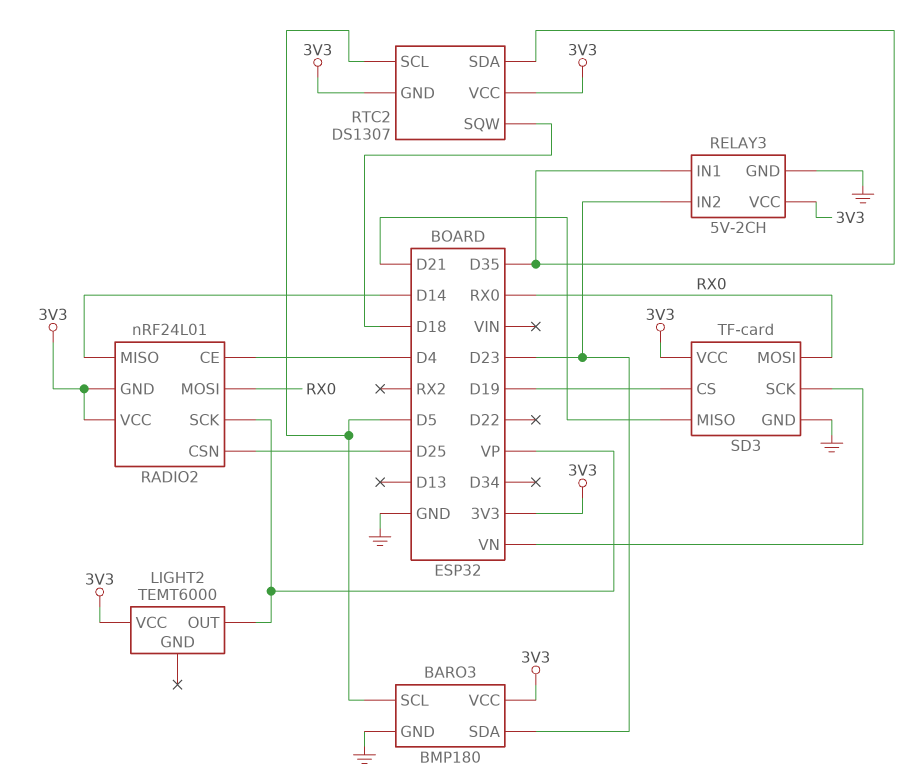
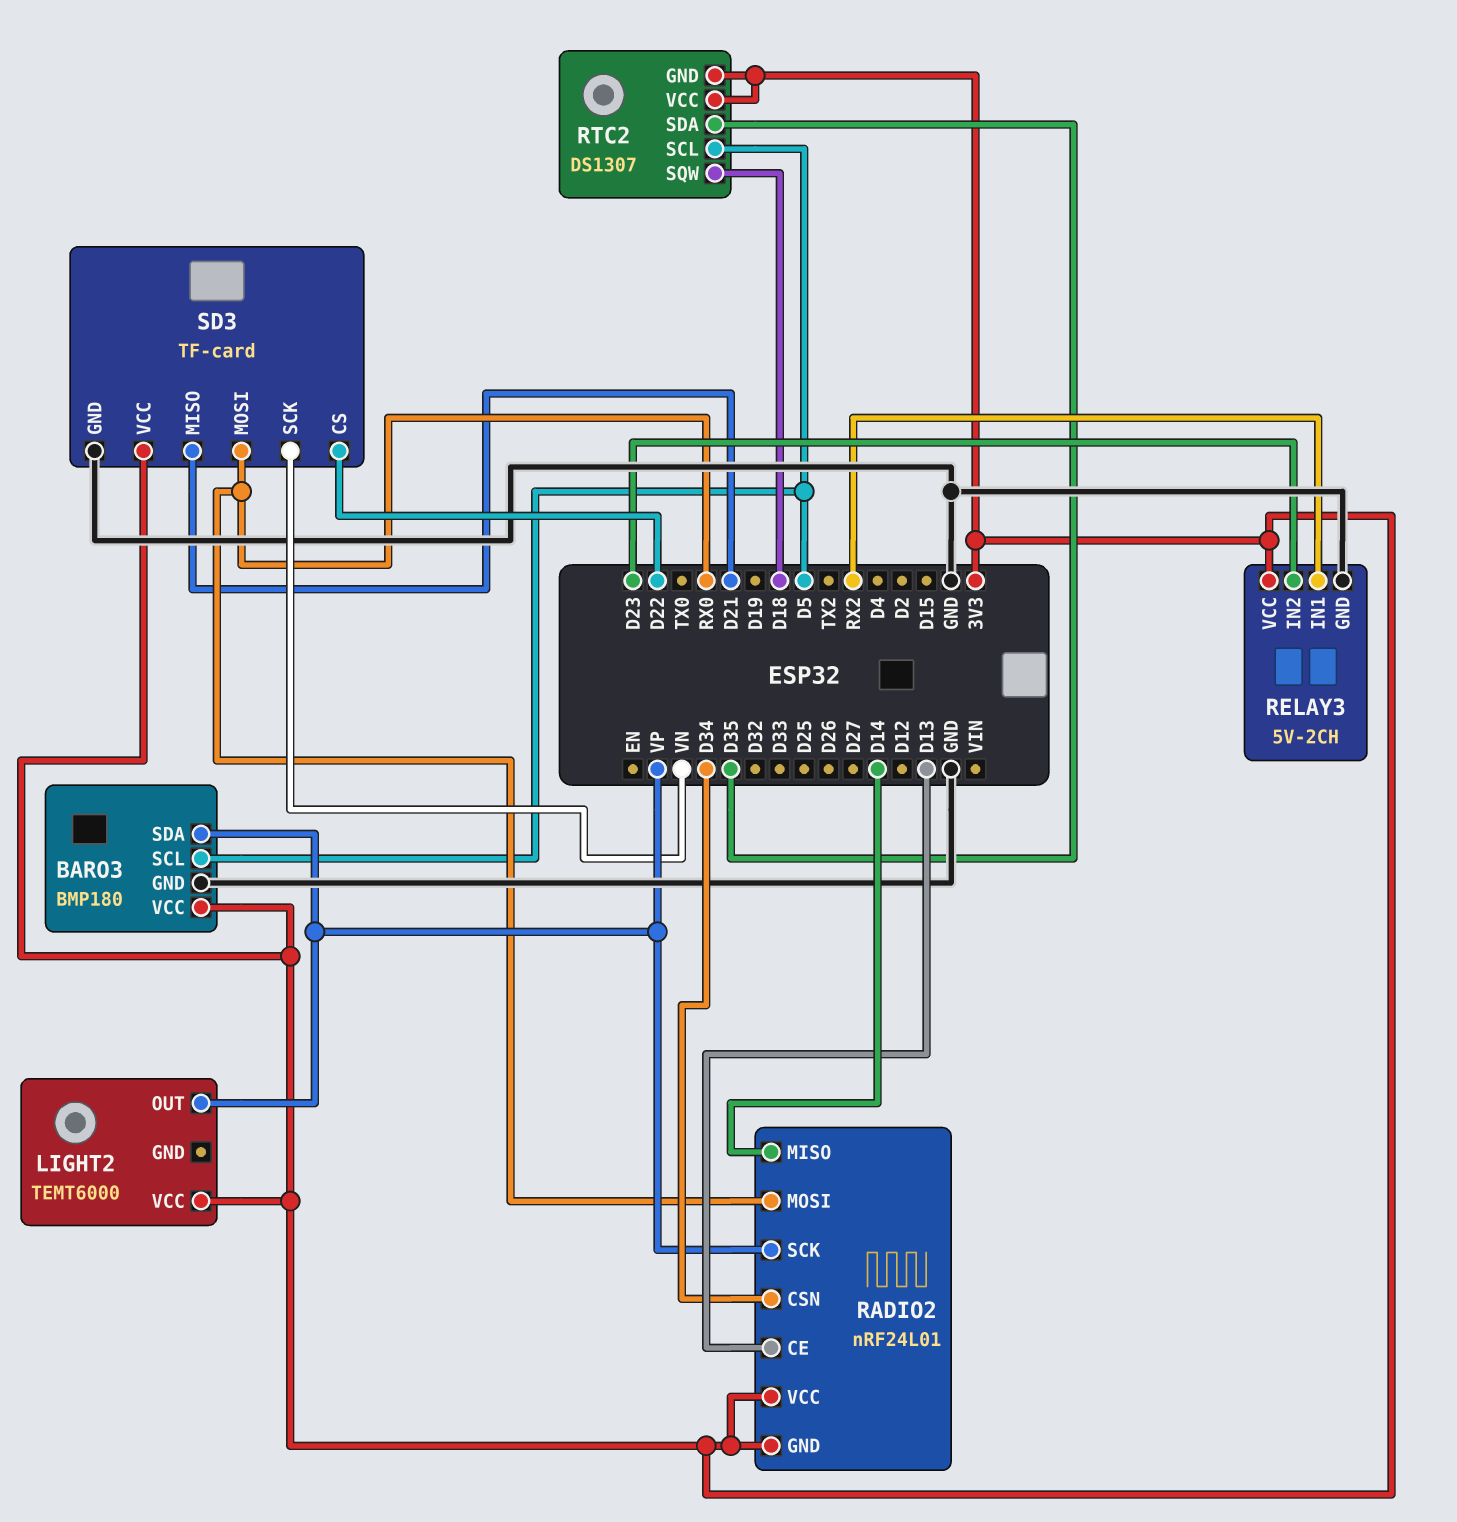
BARO3 pin SDA: D23 -> VP
RADIO2 pin CE: D4 -> D13
RADIO2 pin CSN: D25 -> D34
RELAY3 pin IN1: D35 -> RX2
SD3 pin CS: D19 -> D22

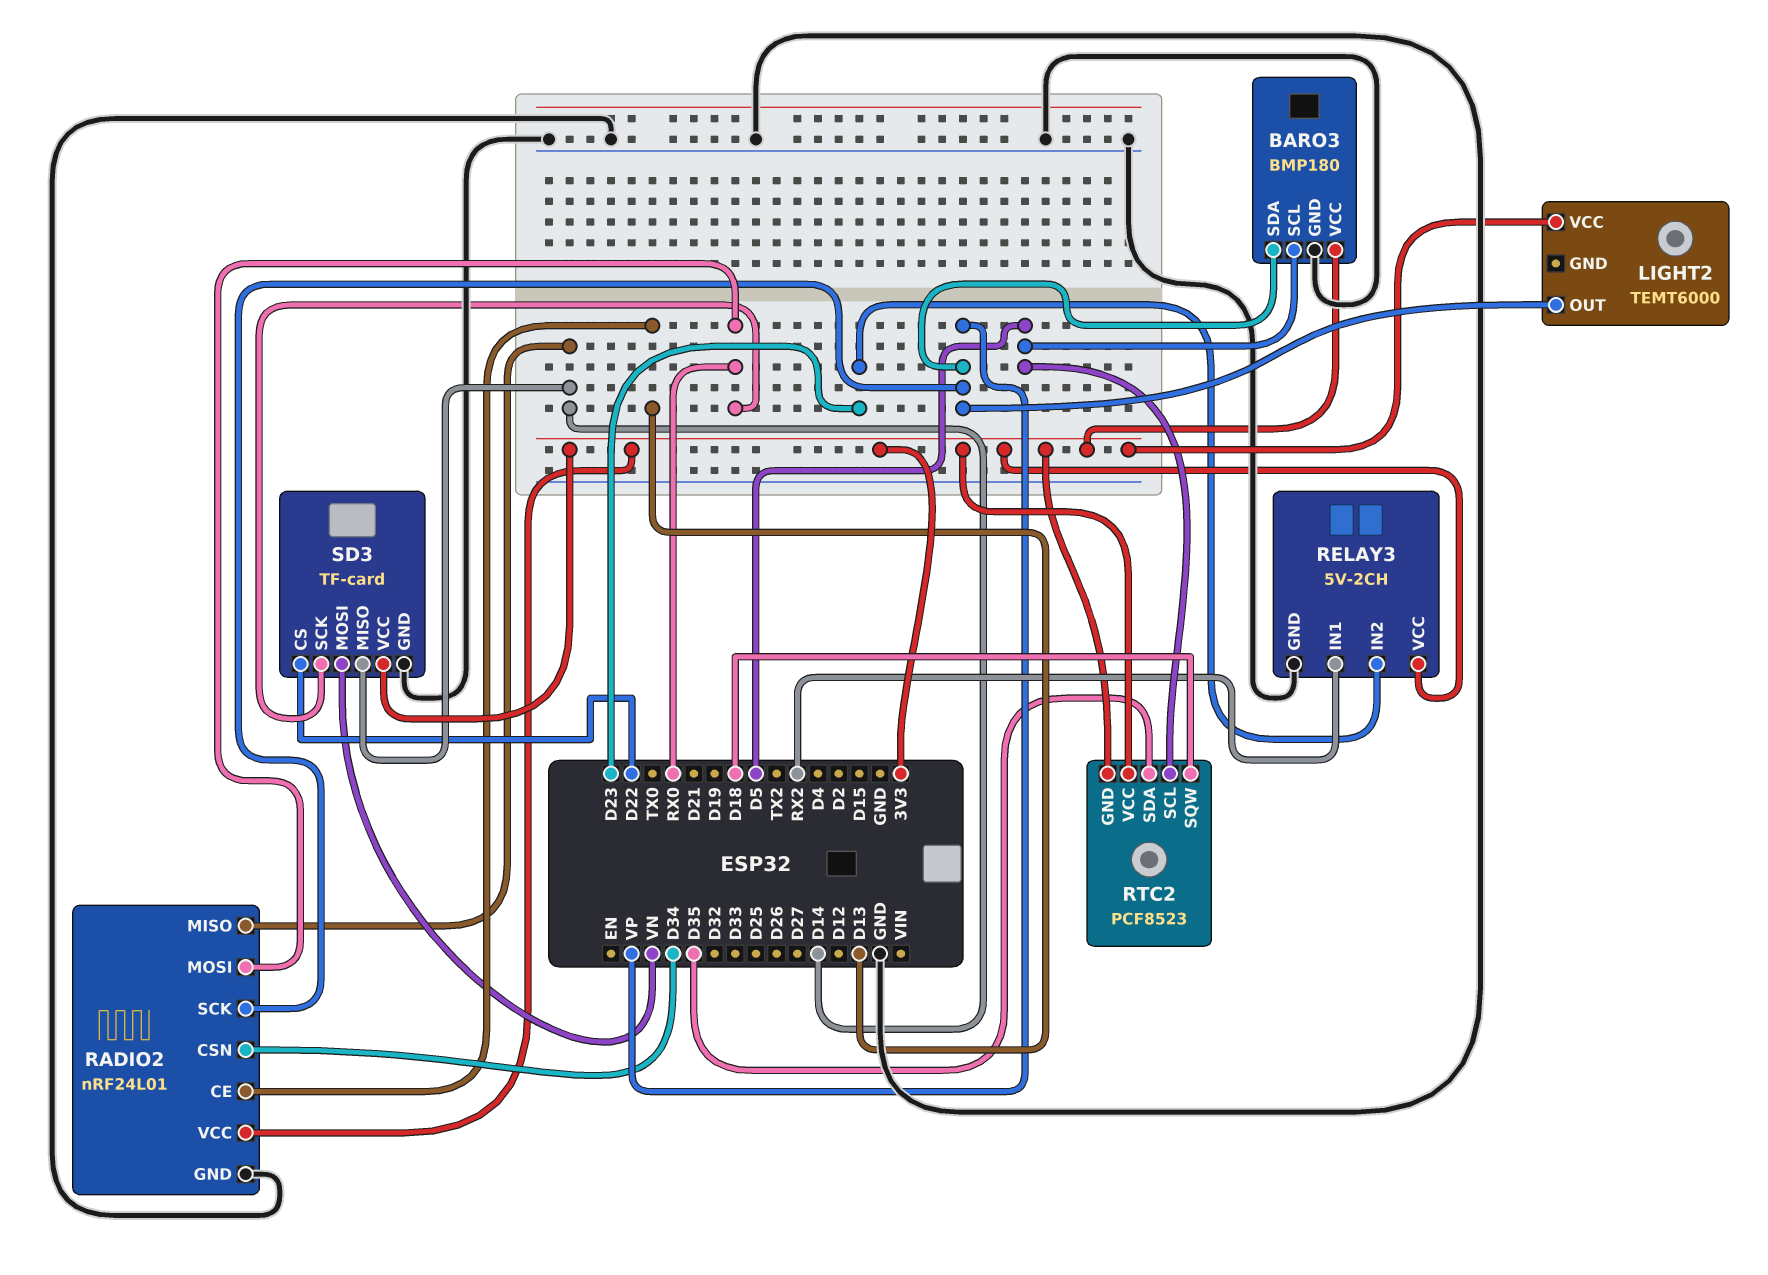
RADIO2 pin GND: 3V3 -> GND
RTC2: DS1307 -> PCF8523
SD3 pin MISO: D21 -> D14
SD3 pin MOSI: RX0 -> VN
SD3 pin SCK: VN -> RX0

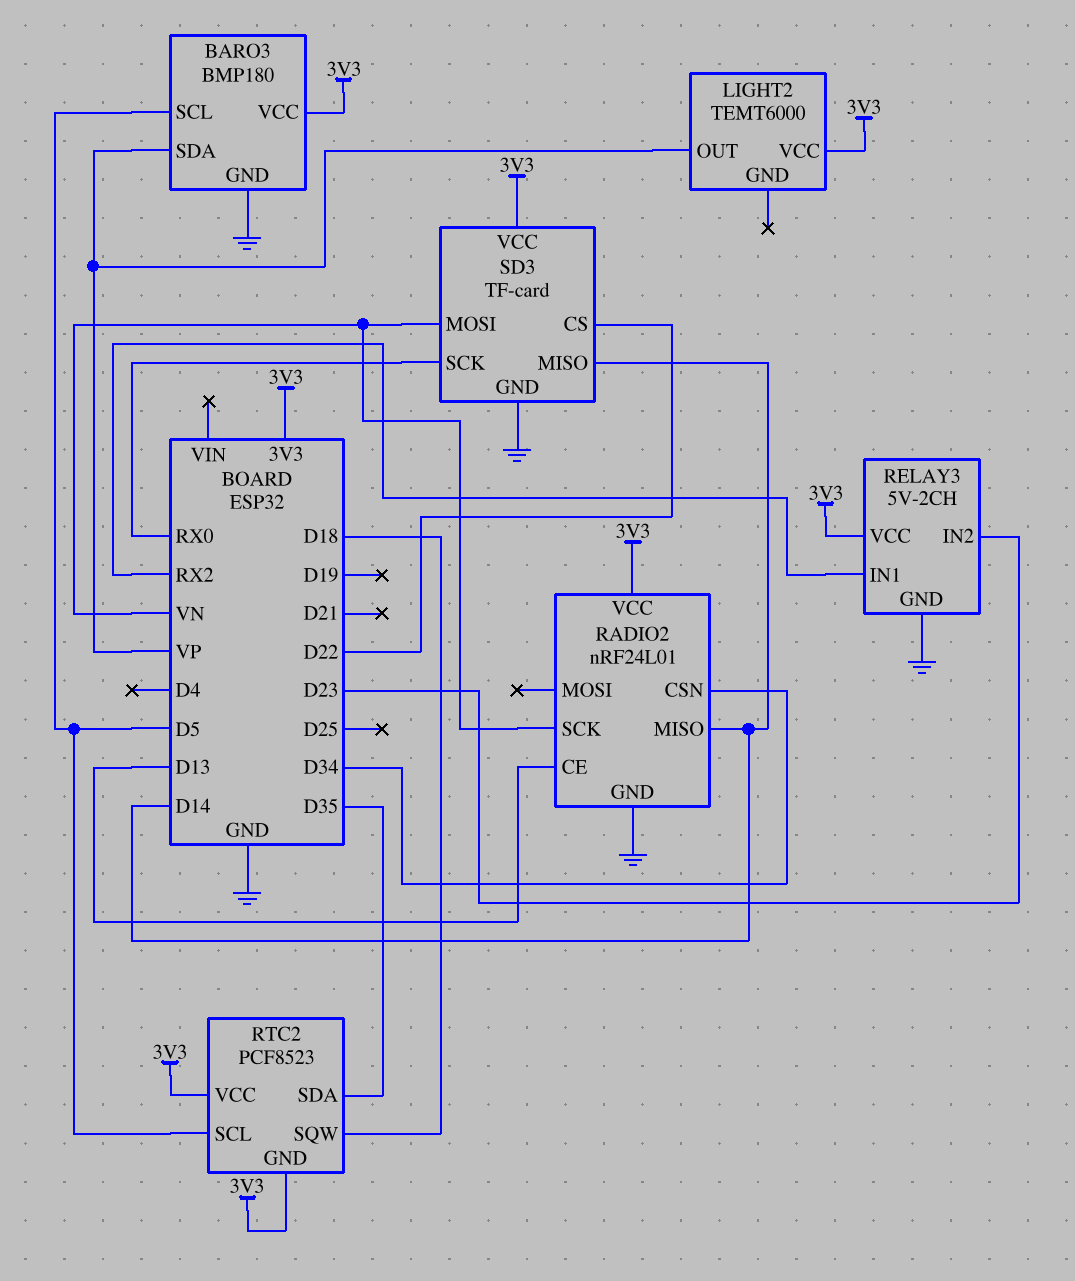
RADIO2 pin MOSI: RX0 -> none
RADIO2 pin SCK: VP -> VN

